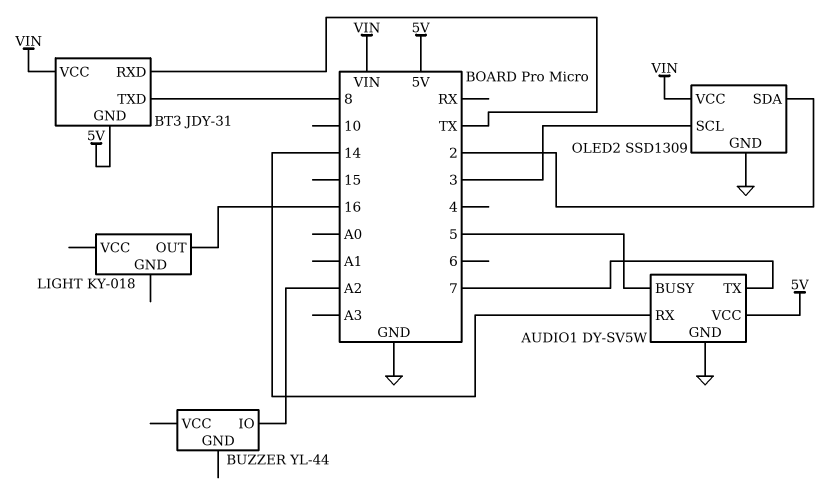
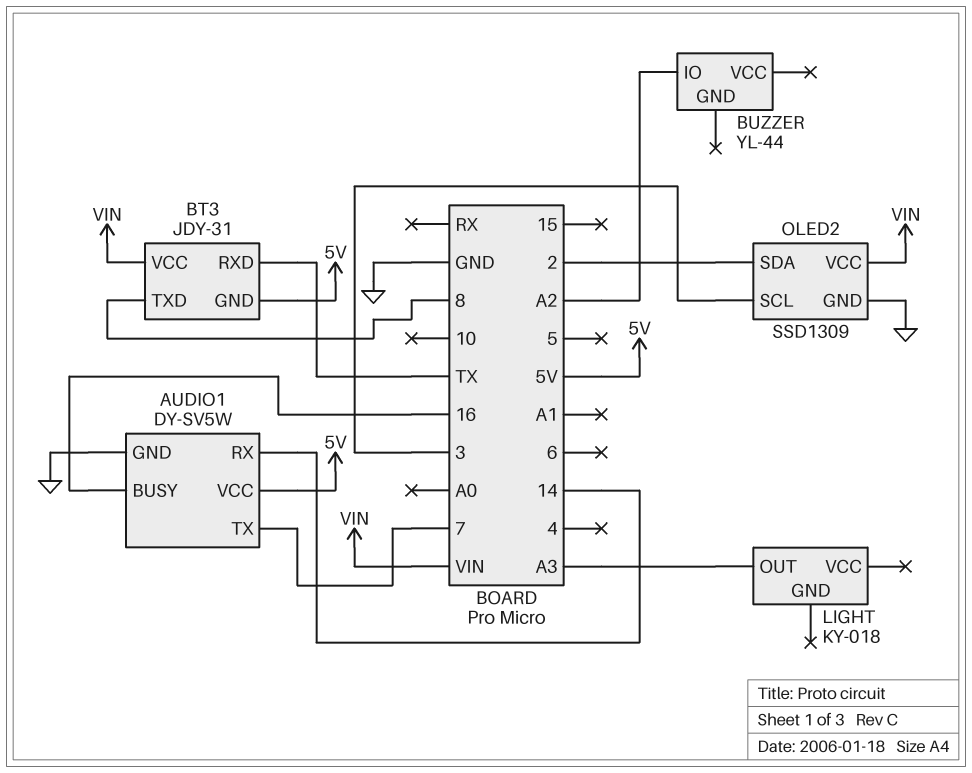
AUDIO1 pin BUSY: 5 -> 16
LIGHT pin OUT: 16 -> A3

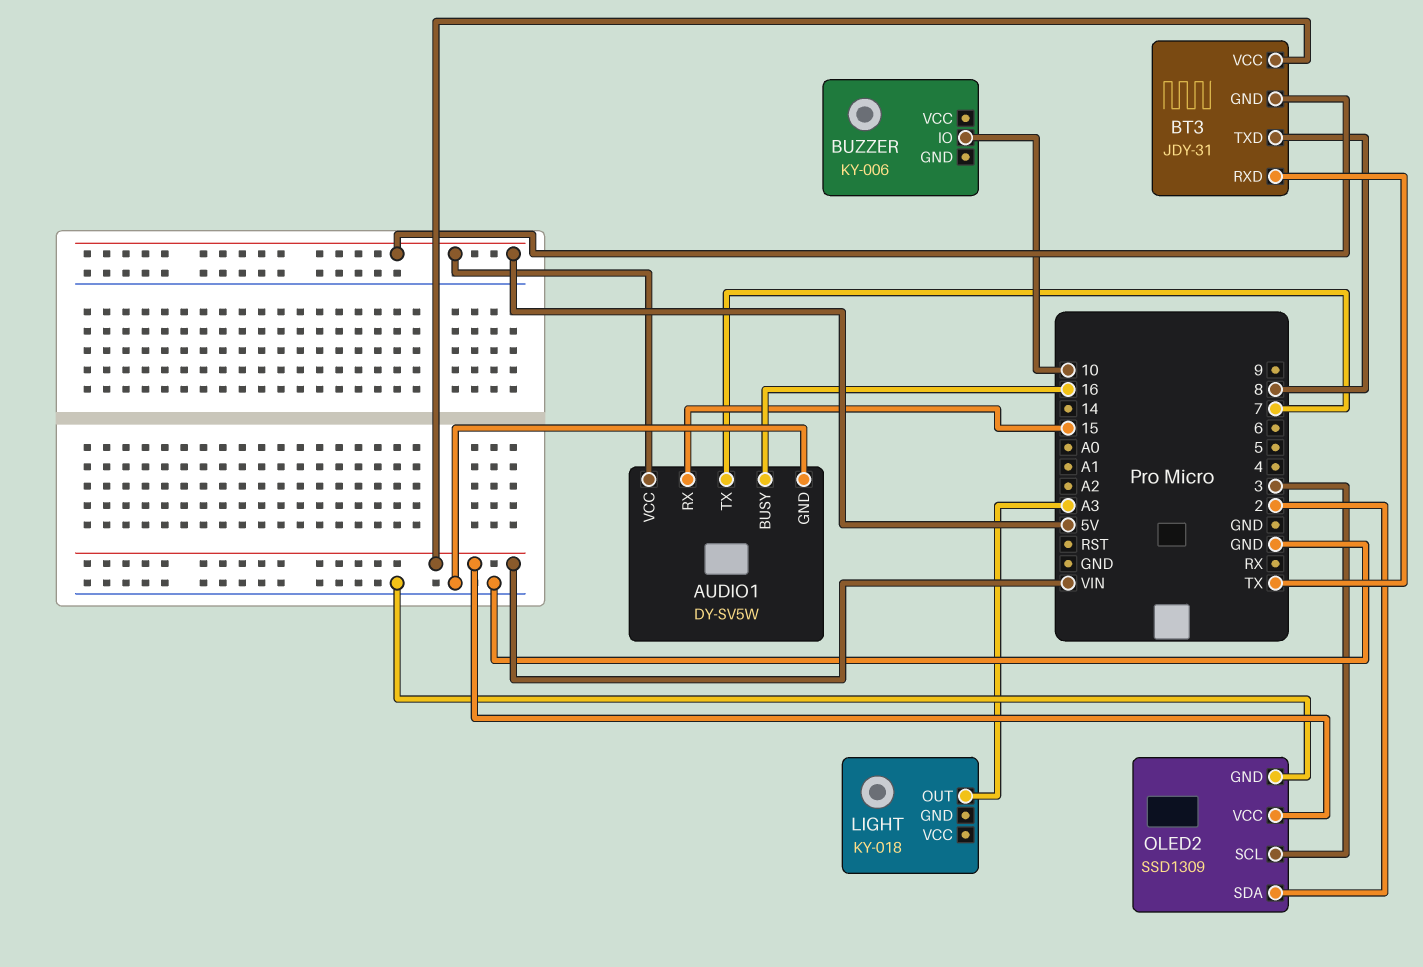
AUDIO1 pin RX: 14 -> 15
BUZZER: YL-44 -> KY-006
BUZZER pin IO: A2 -> 10

